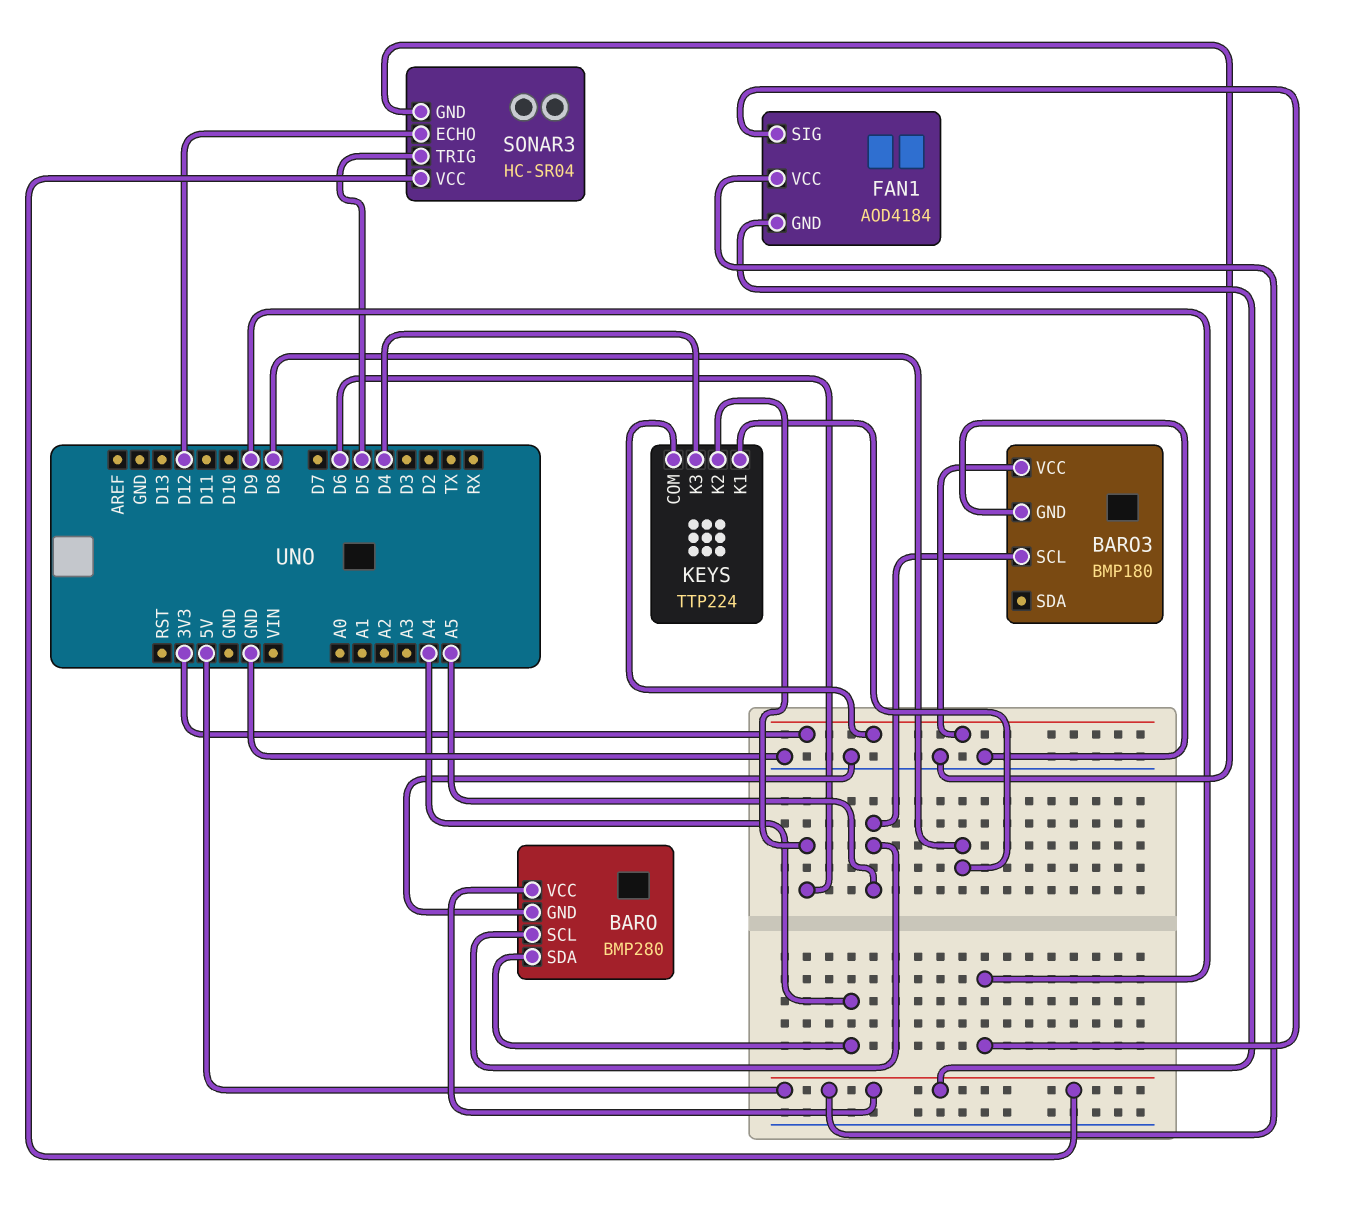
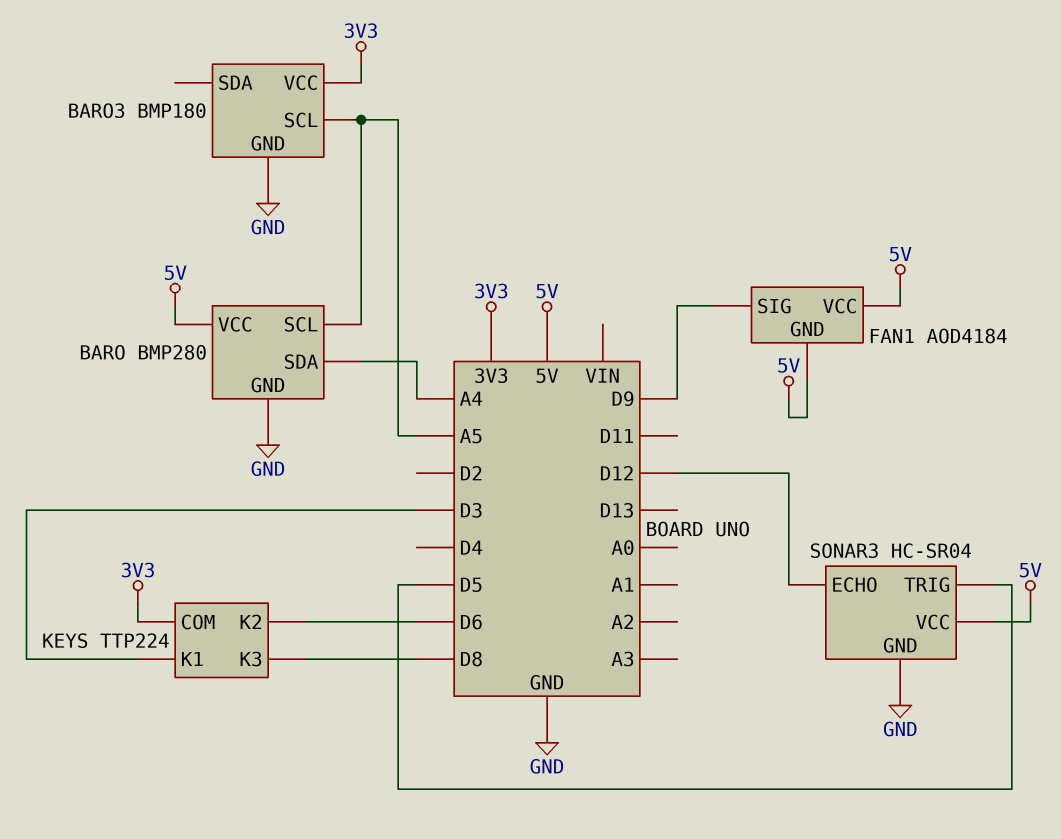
KEYS pin K1: D8 -> D3
KEYS pin K3: D4 -> D8

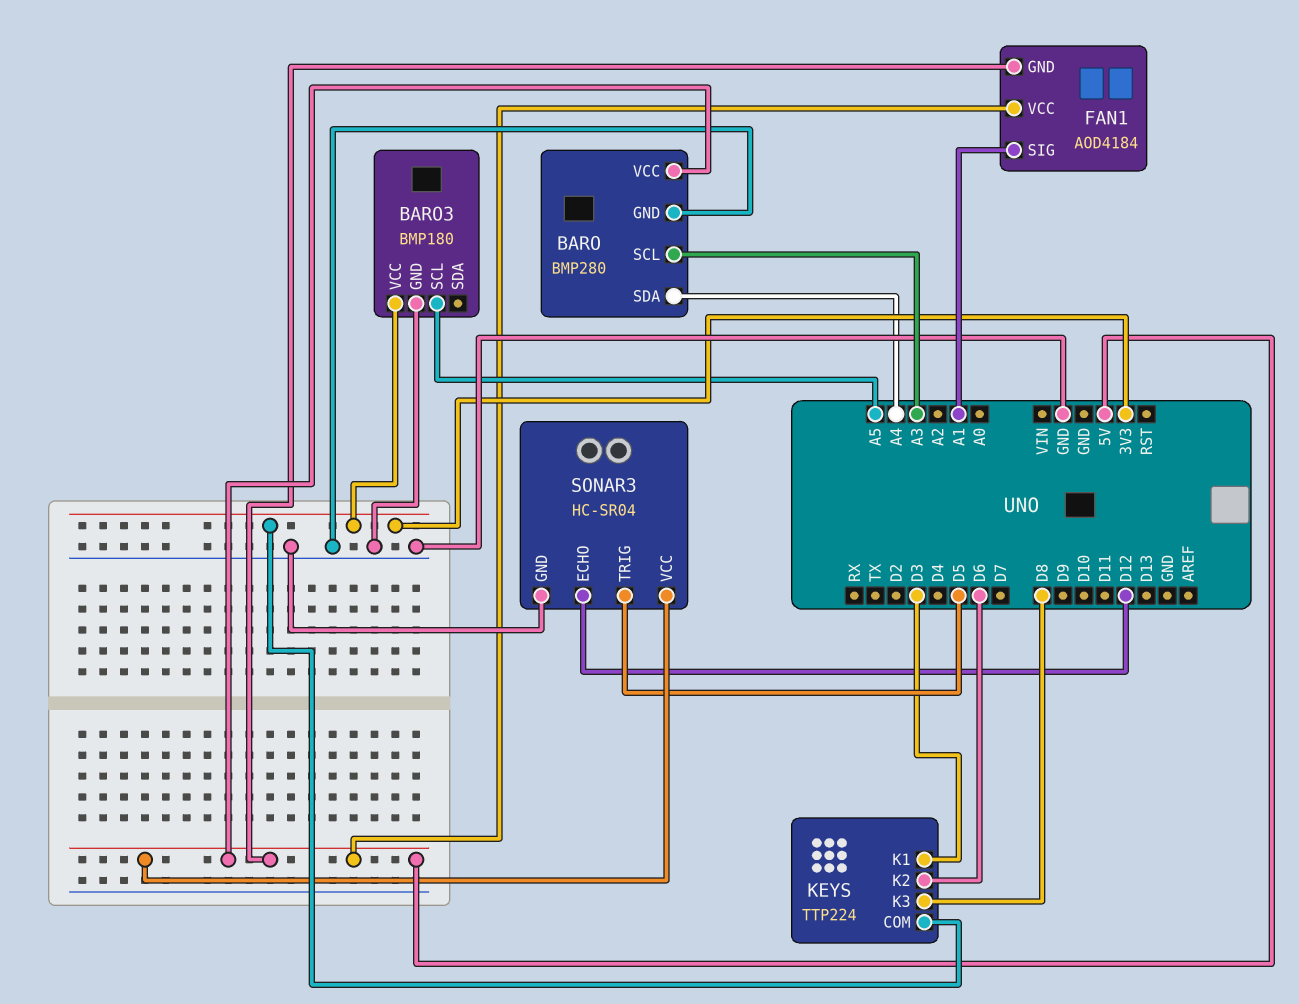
BARO pin SCL: A5 -> A3
FAN1 pin SIG: D9 -> A1

